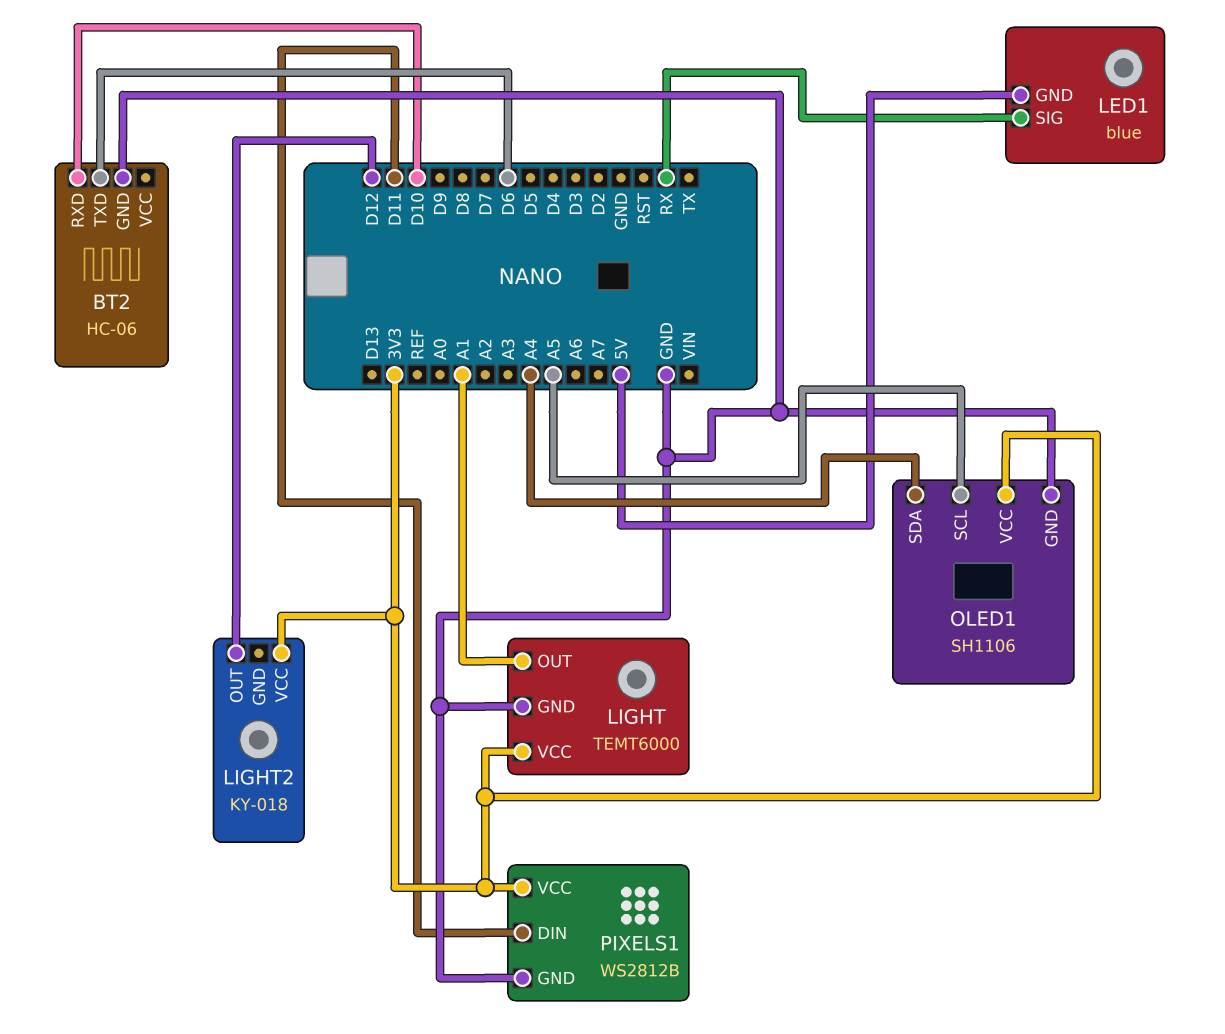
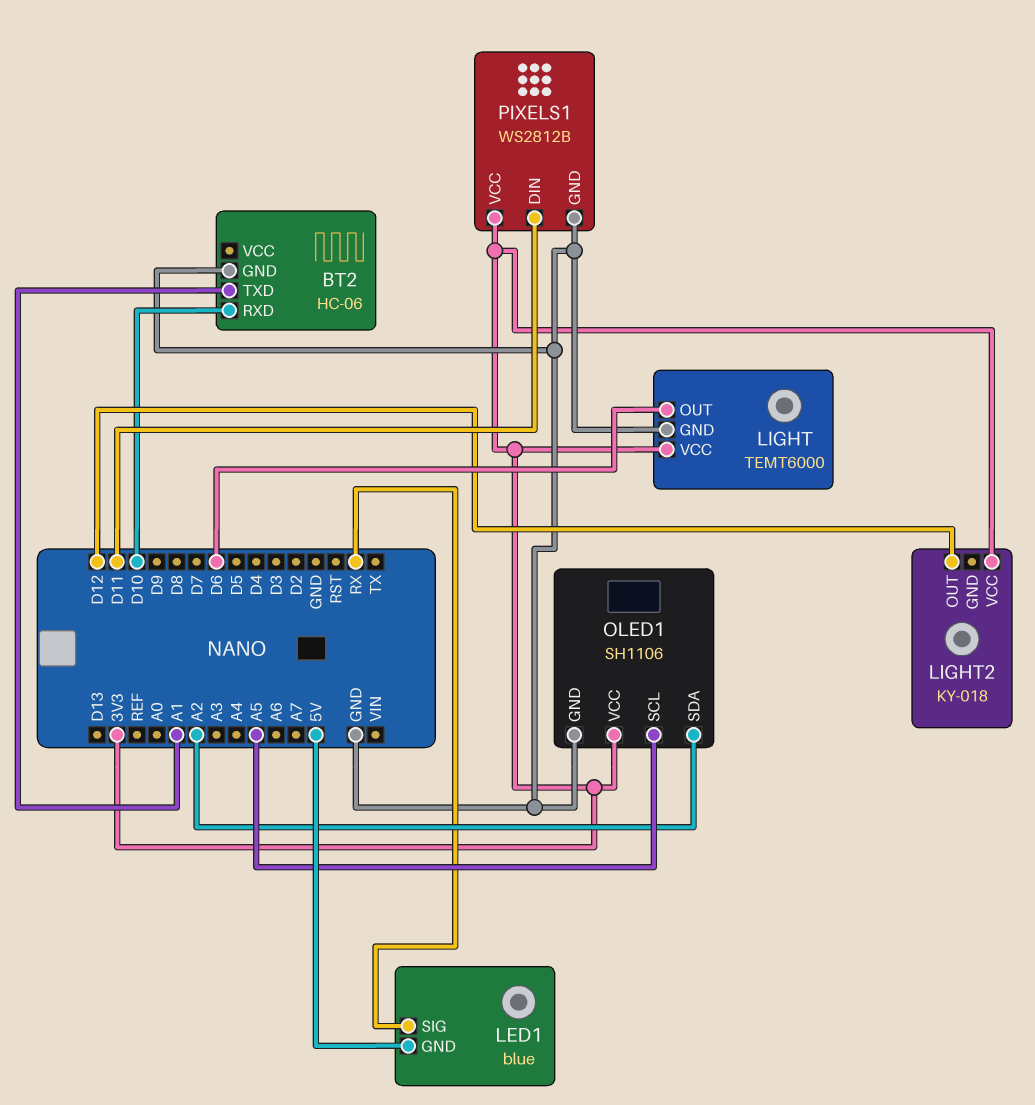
BT2 pin TXD: D6 -> A1
LIGHT pin OUT: A1 -> D6
OLED1 pin SDA: A4 -> A2

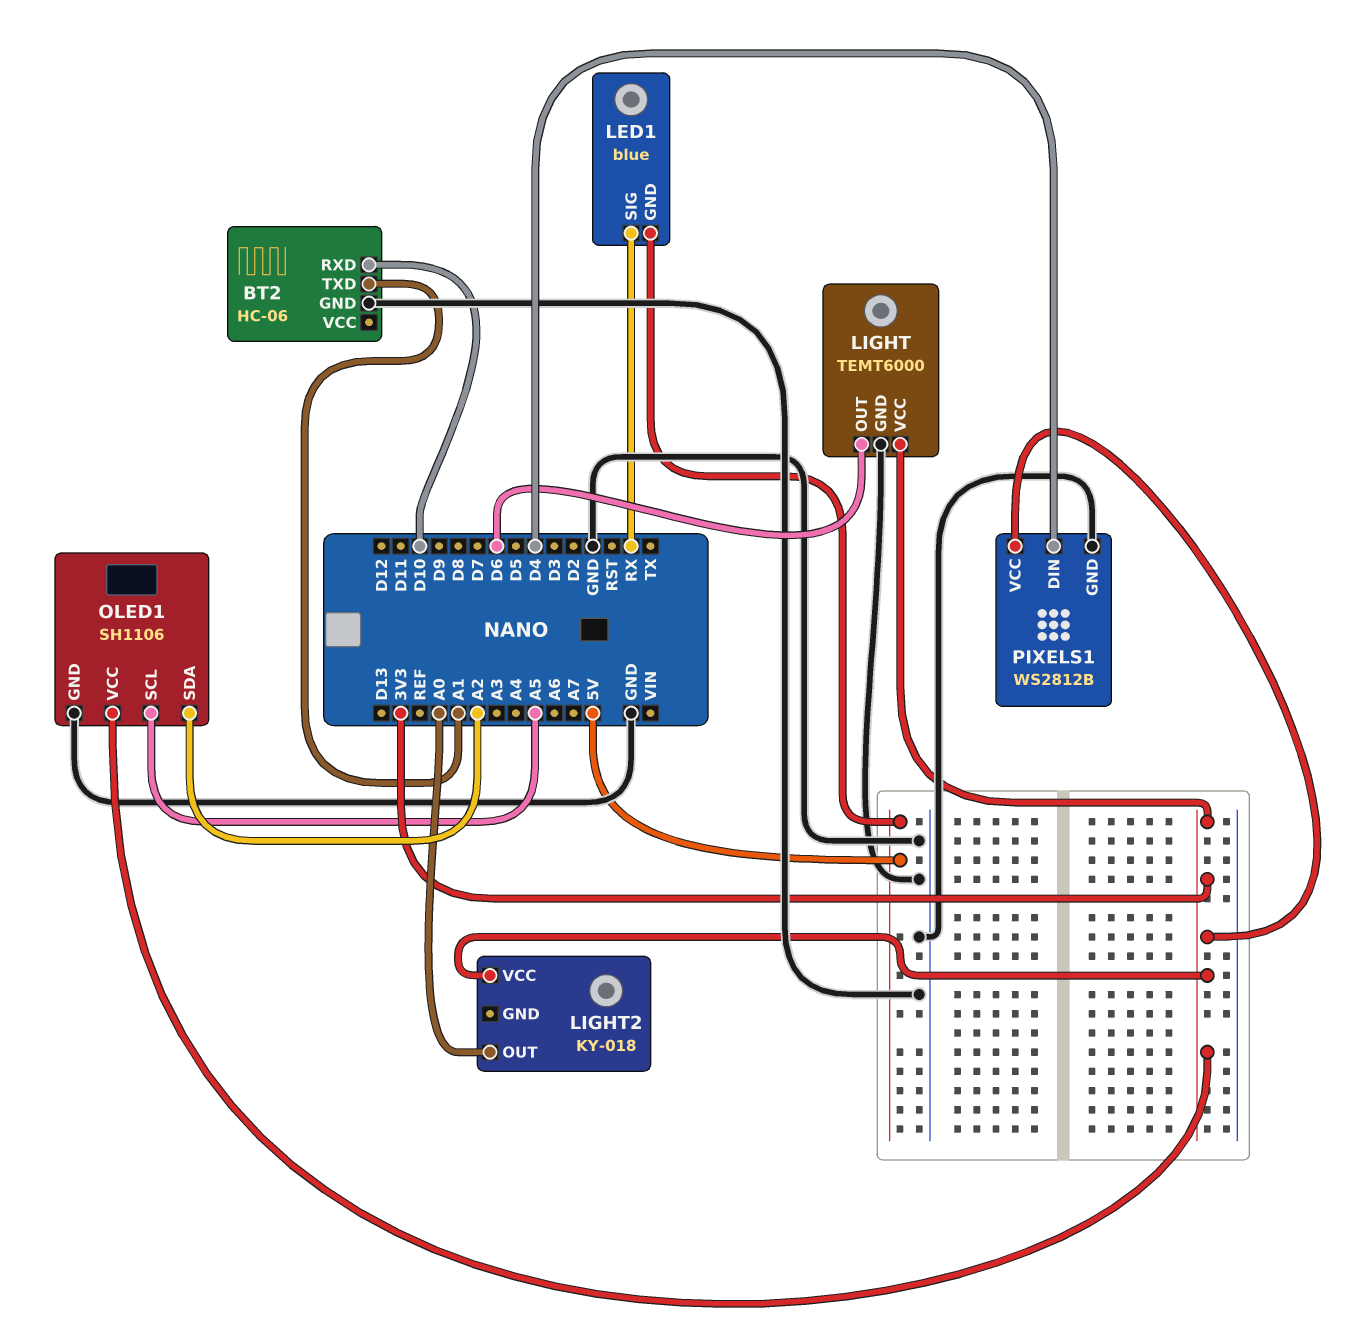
LIGHT2 pin OUT: D12 -> A0
PIXELS1 pin DIN: D11 -> D4

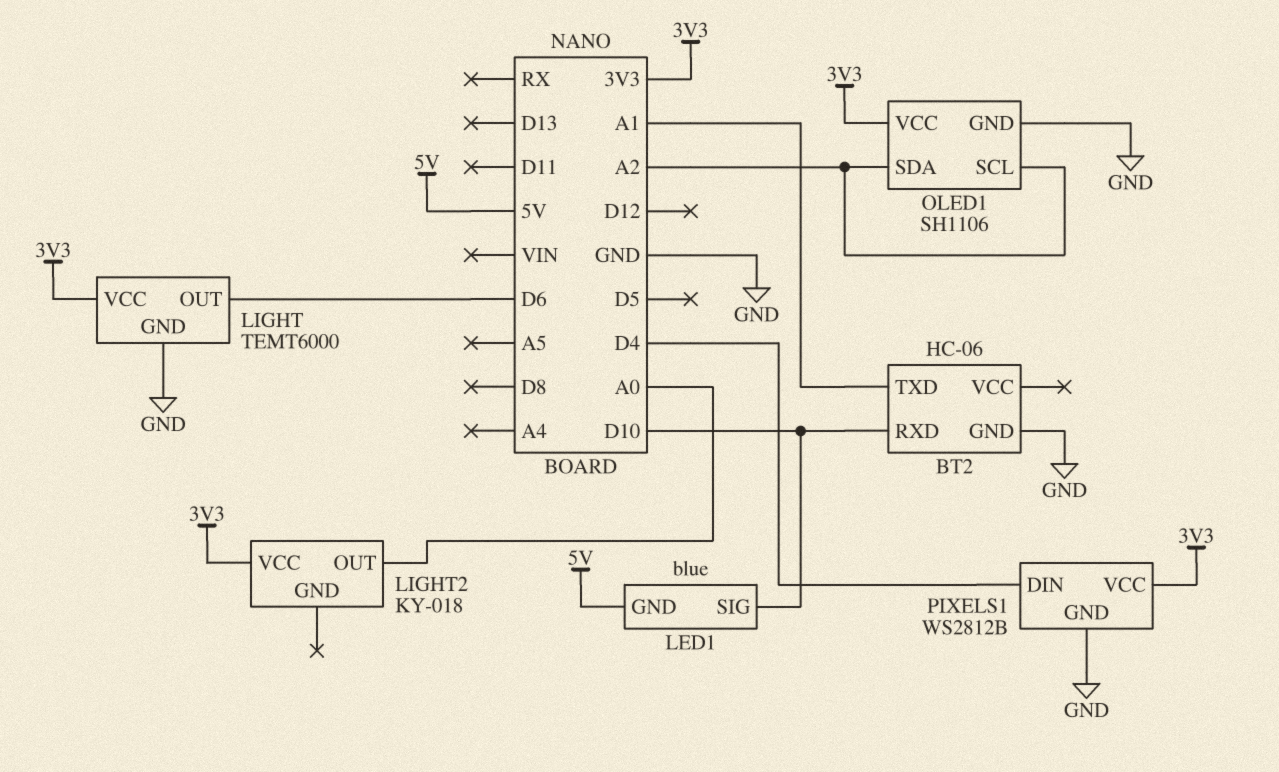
LED1 pin SIG: RX -> D10
OLED1 pin SCL: A5 -> A2

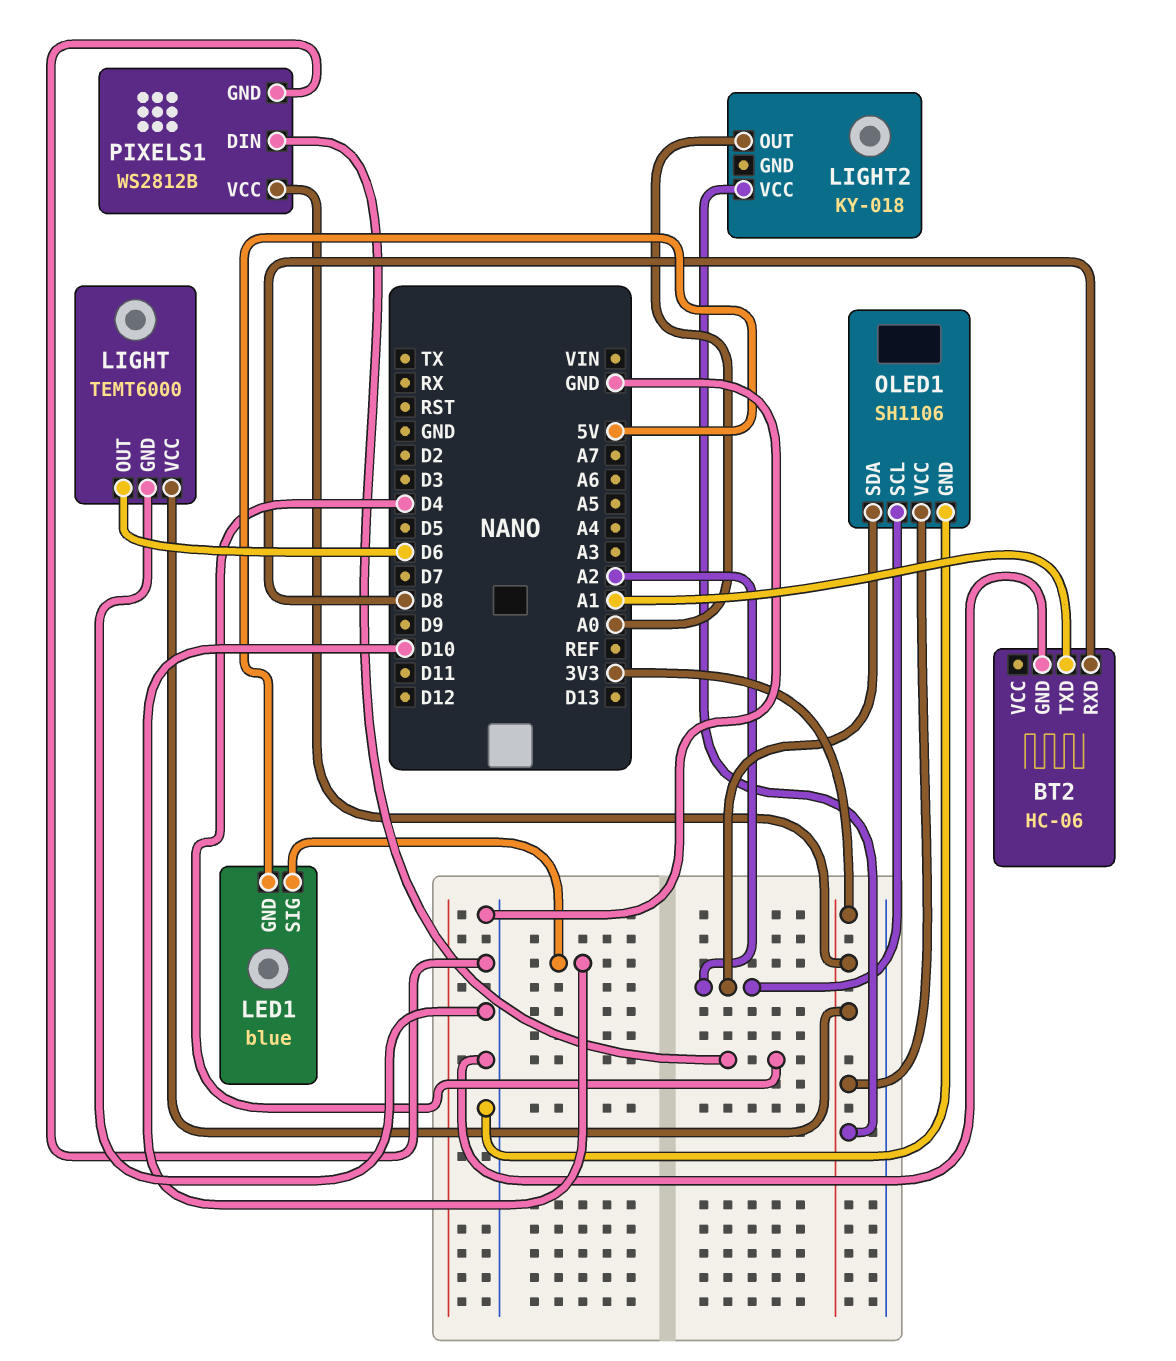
BT2 pin RXD: D10 -> D8

